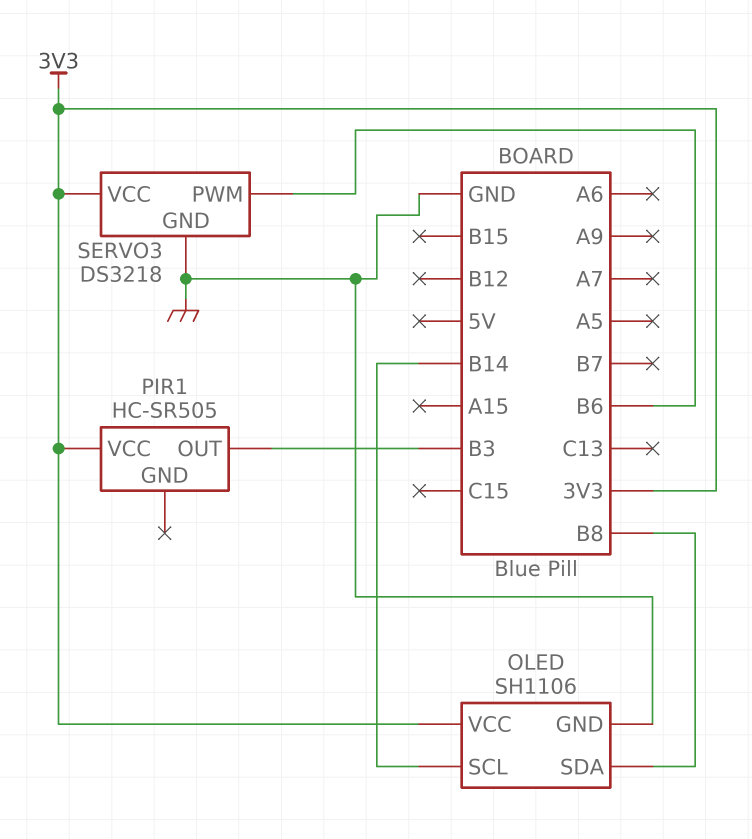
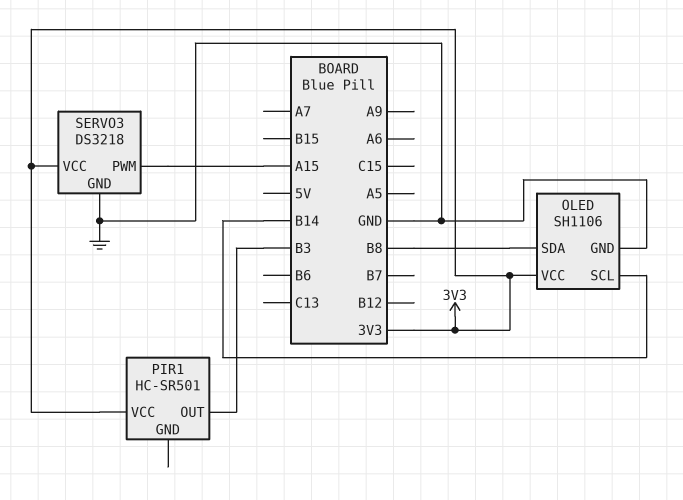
PIR1: HC-SR505 -> HC-SR501
SERVO3 pin PWM: B6 -> A15

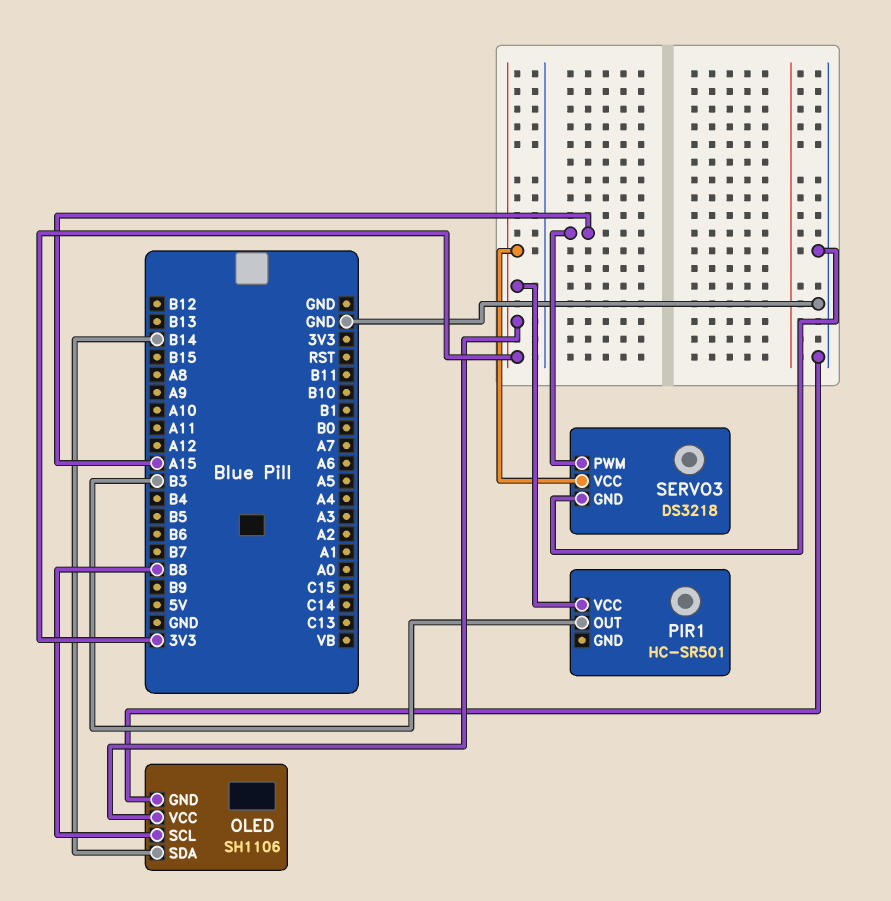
OLED pin SCL: B14 -> B8
OLED pin SDA: B8 -> B14

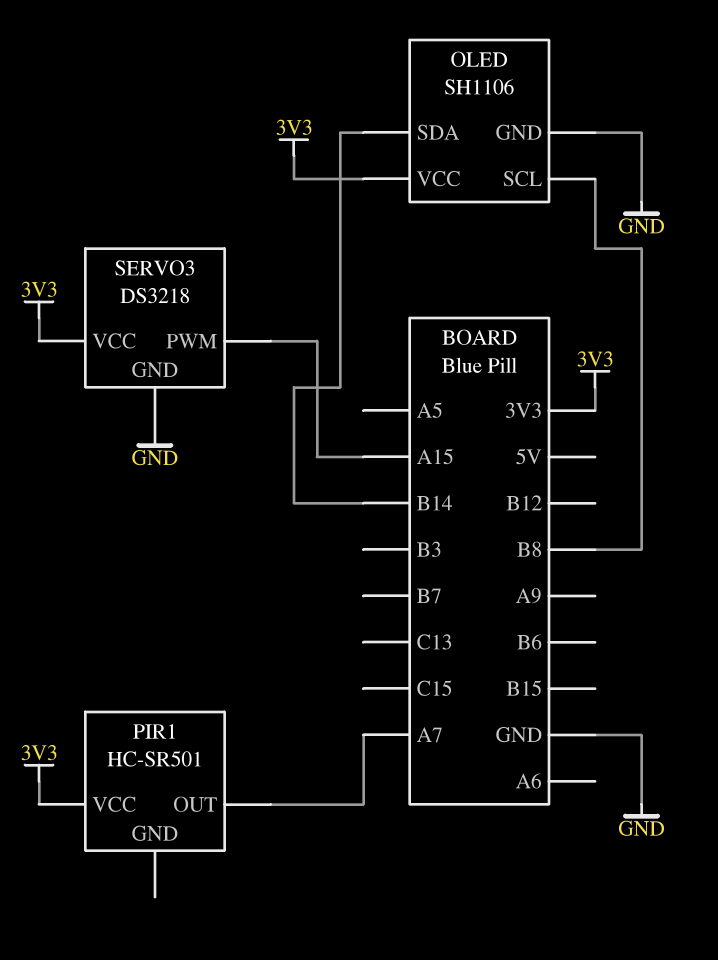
PIR1 pin OUT: B3 -> A7

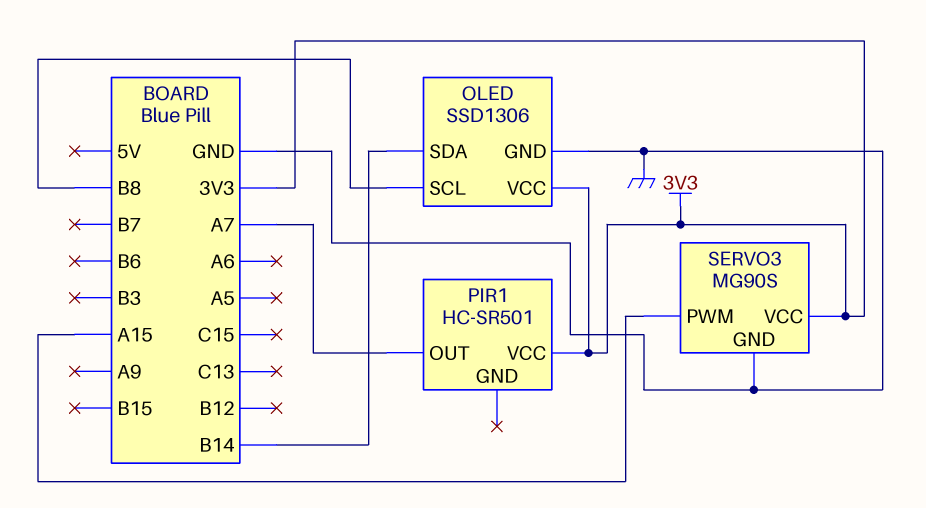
OLED: SH1106 -> SSD1306
SERVO3: DS3218 -> MG90S

